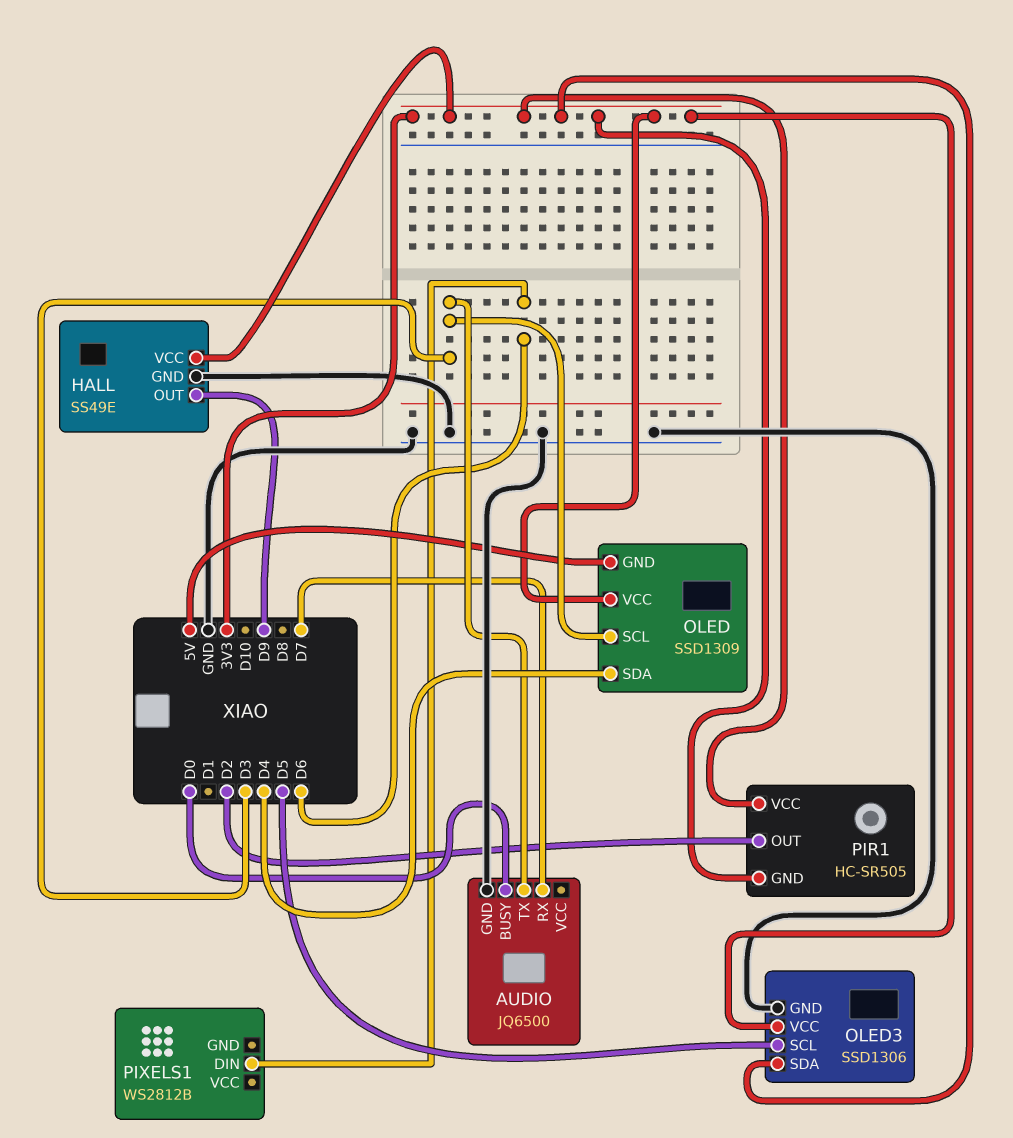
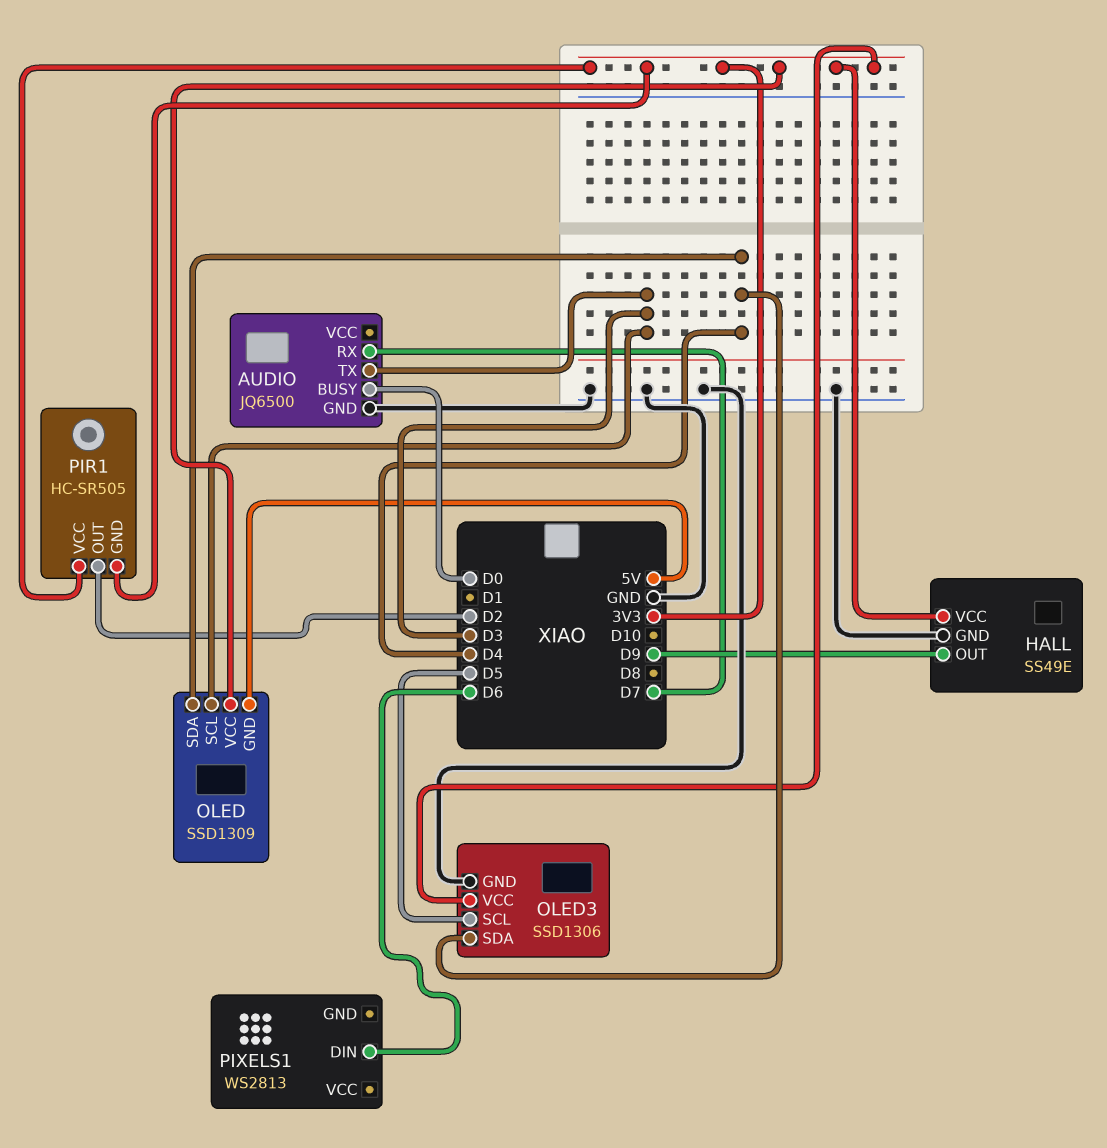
OLED3 pin SDA: 3V3 -> D4
PIXELS1: WS2812B -> WS2813

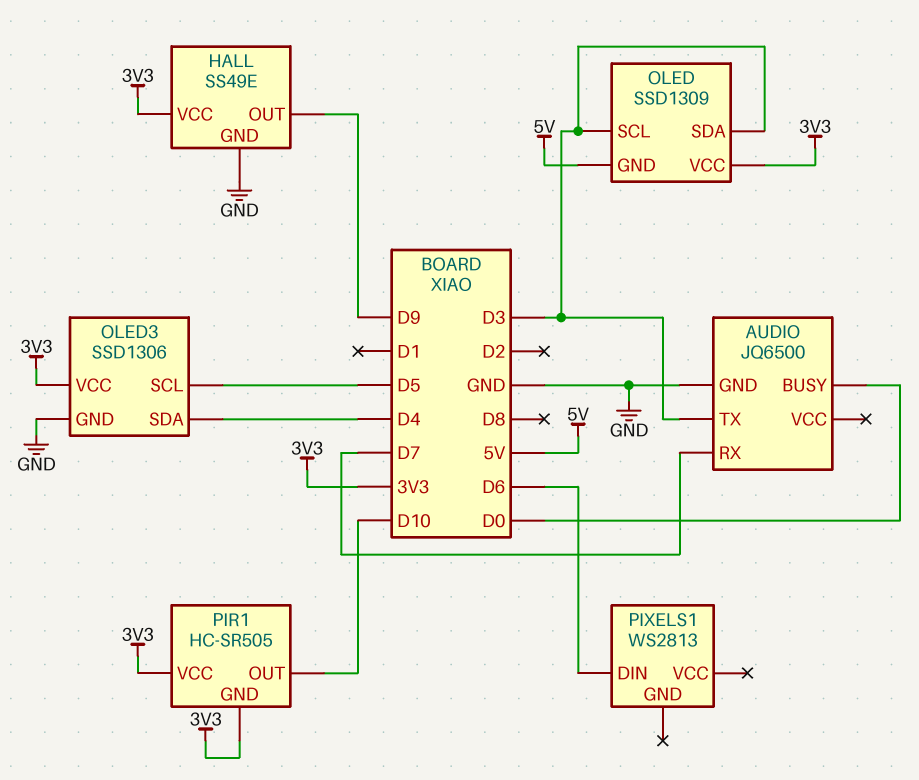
OLED pin SDA: D4 -> D3
PIR1 pin OUT: D2 -> D10

